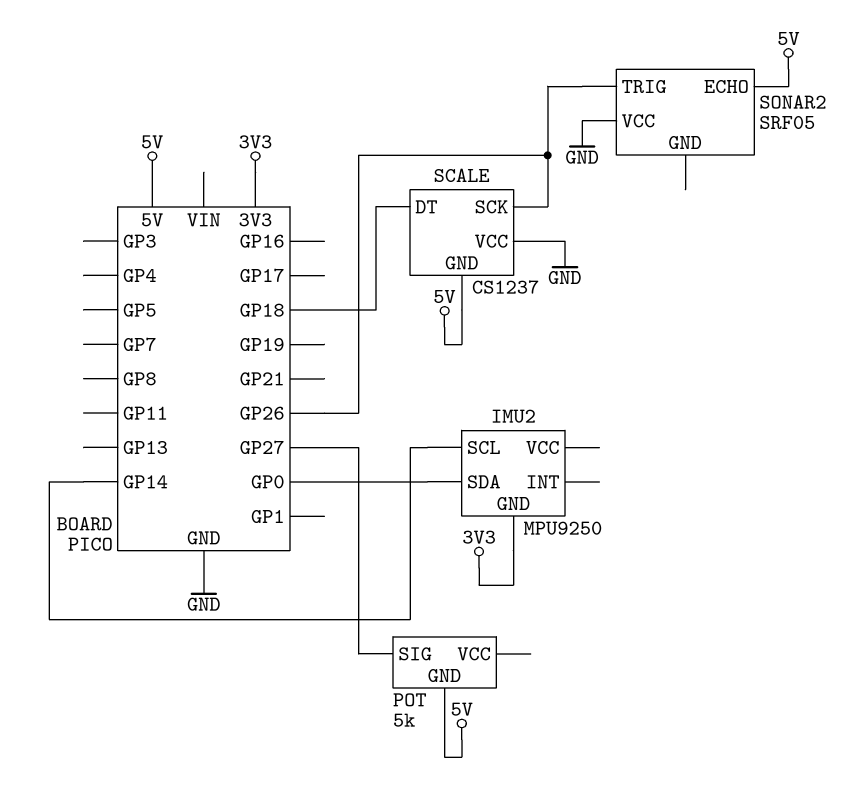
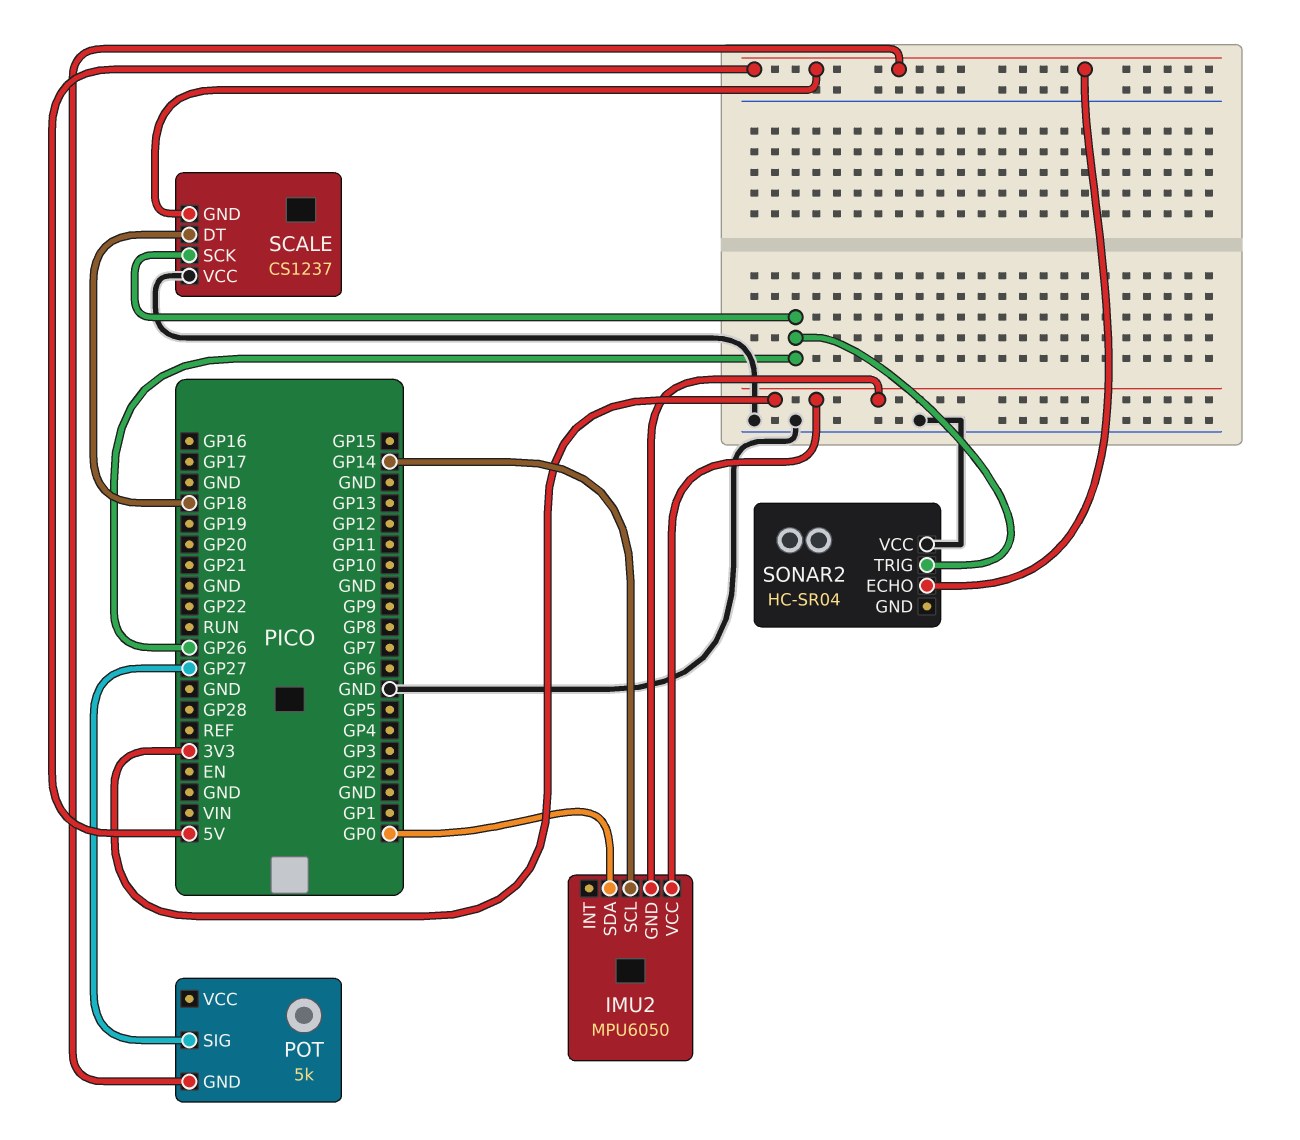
IMU2: MPU9250 -> MPU6050
IMU2 pin VCC: none -> 3V3
SONAR2: SRF05 -> HC-SR04

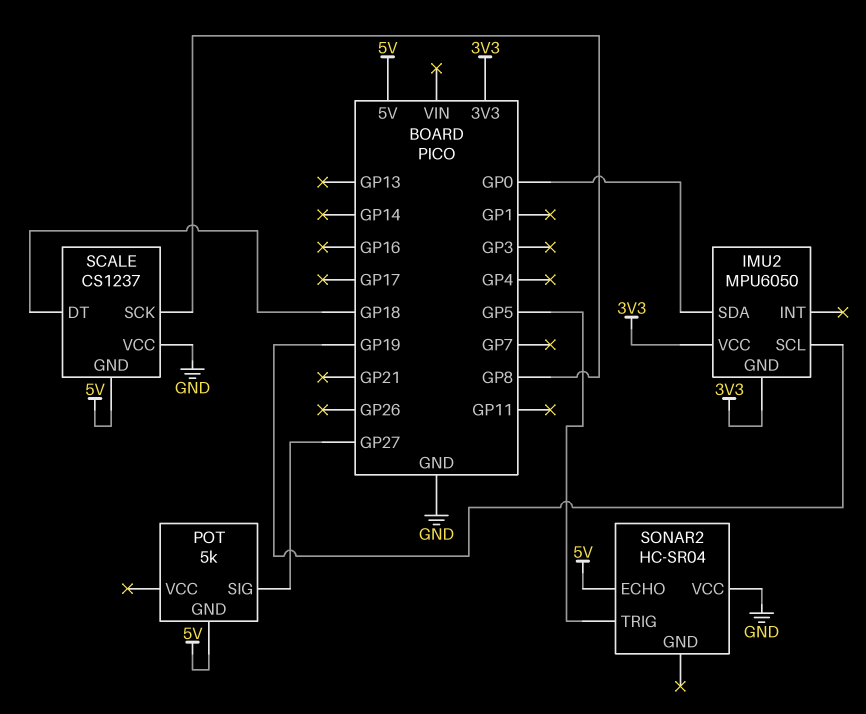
IMU2 pin SCL: GP14 -> GP19
SCALE pin SCK: GP26 -> GP8
SONAR2 pin TRIG: GP26 -> GP5

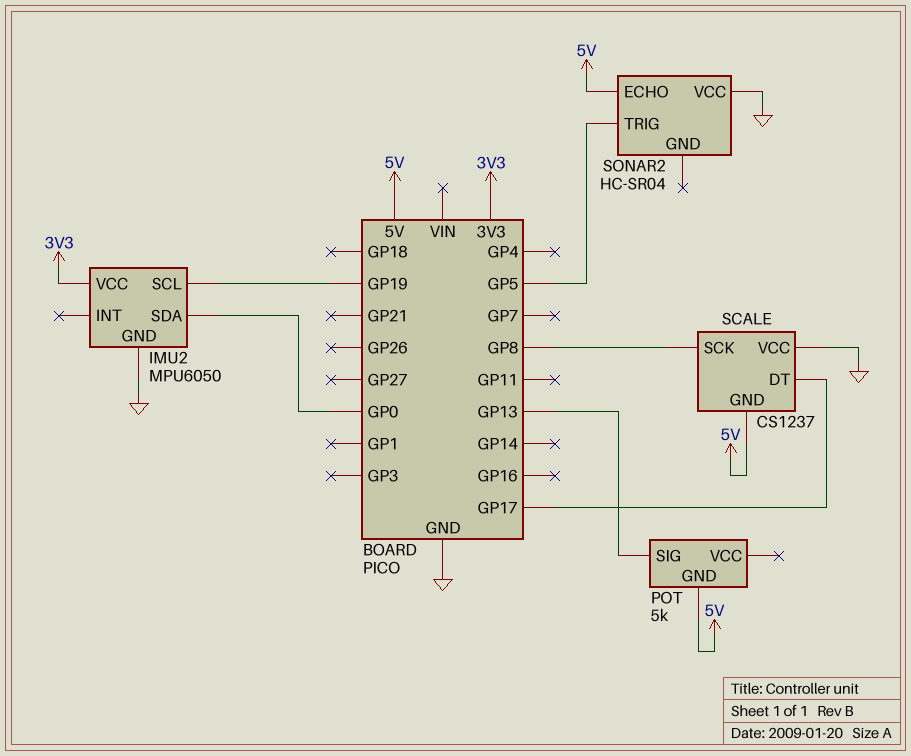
IMU2 pin GND: 3V3 -> GND
POT pin SIG: GP27 -> GP13
SCALE pin DT: GP18 -> GP17

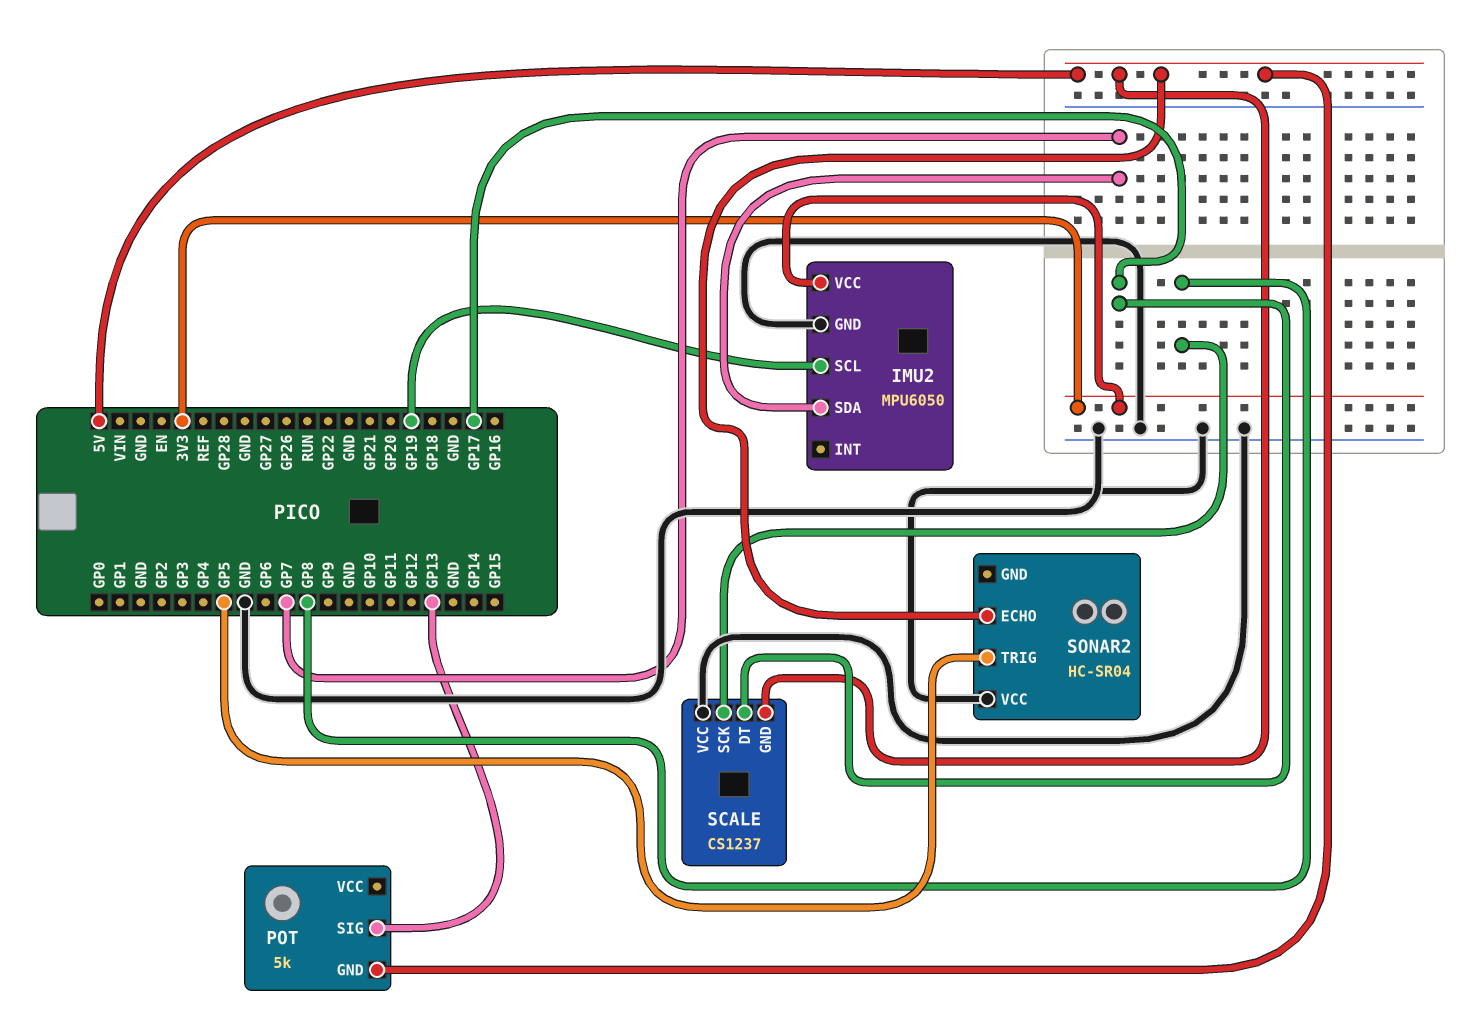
IMU2 pin SDA: GP0 -> GP7

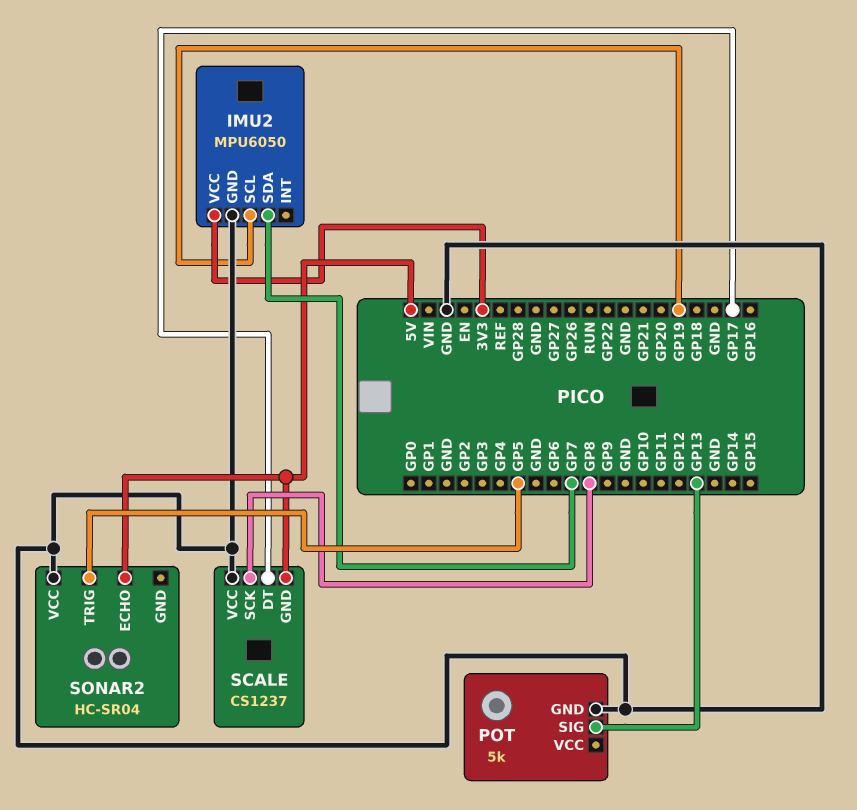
POT pin GND: 5V -> GND

